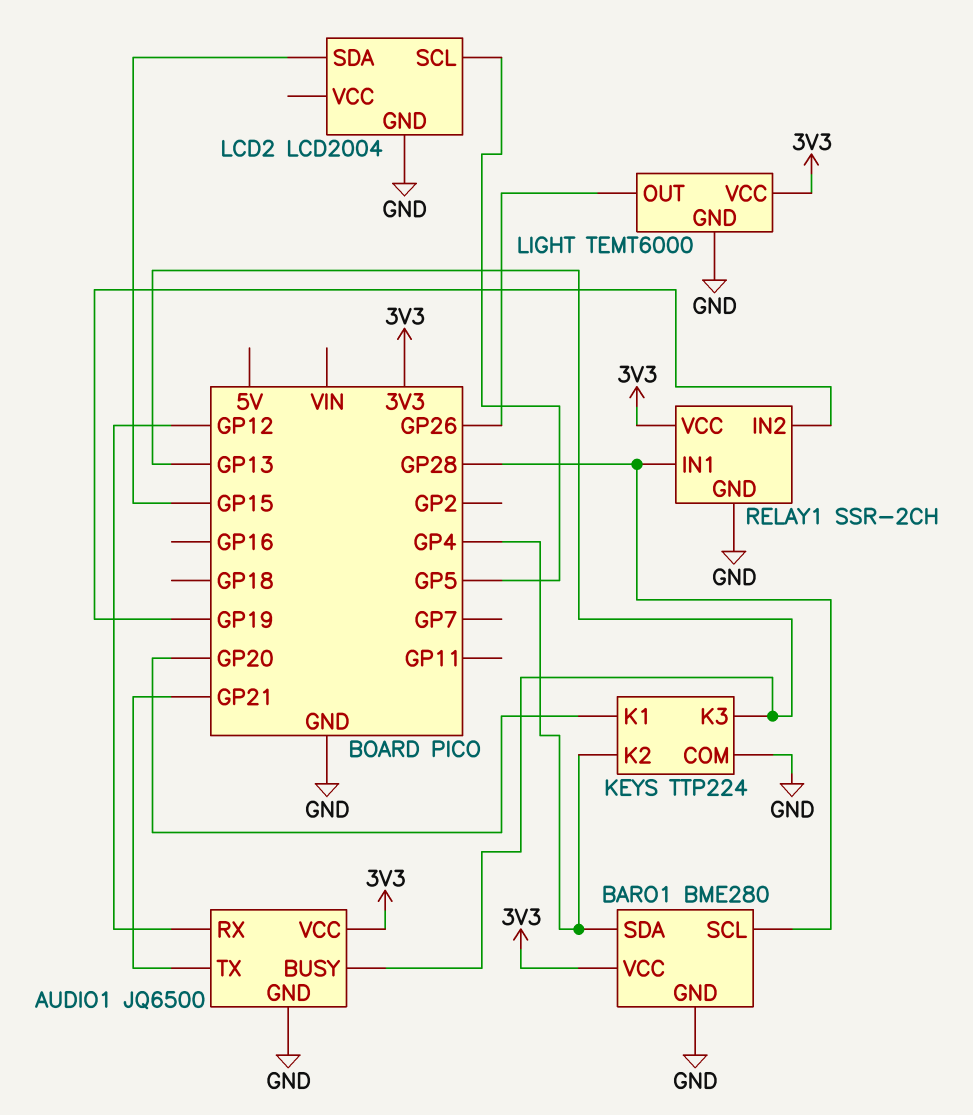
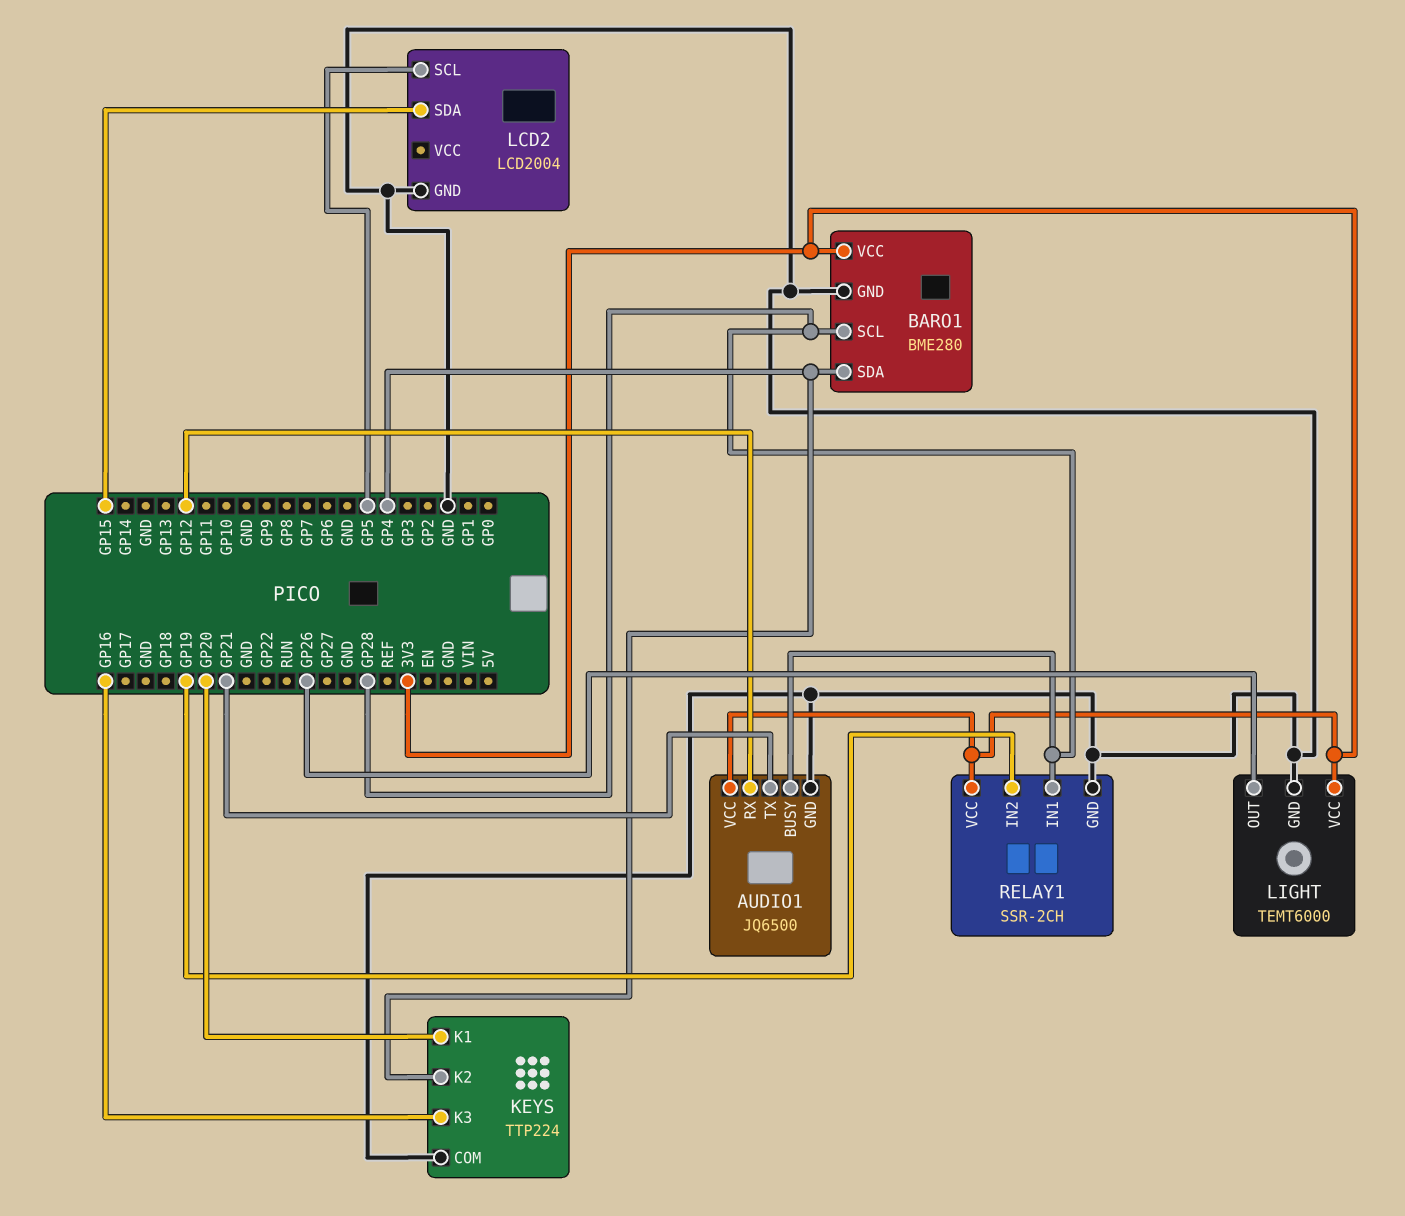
AUDIO1 pin BUSY: GP13 -> GP28
KEYS pin K3: GP13 -> GP16

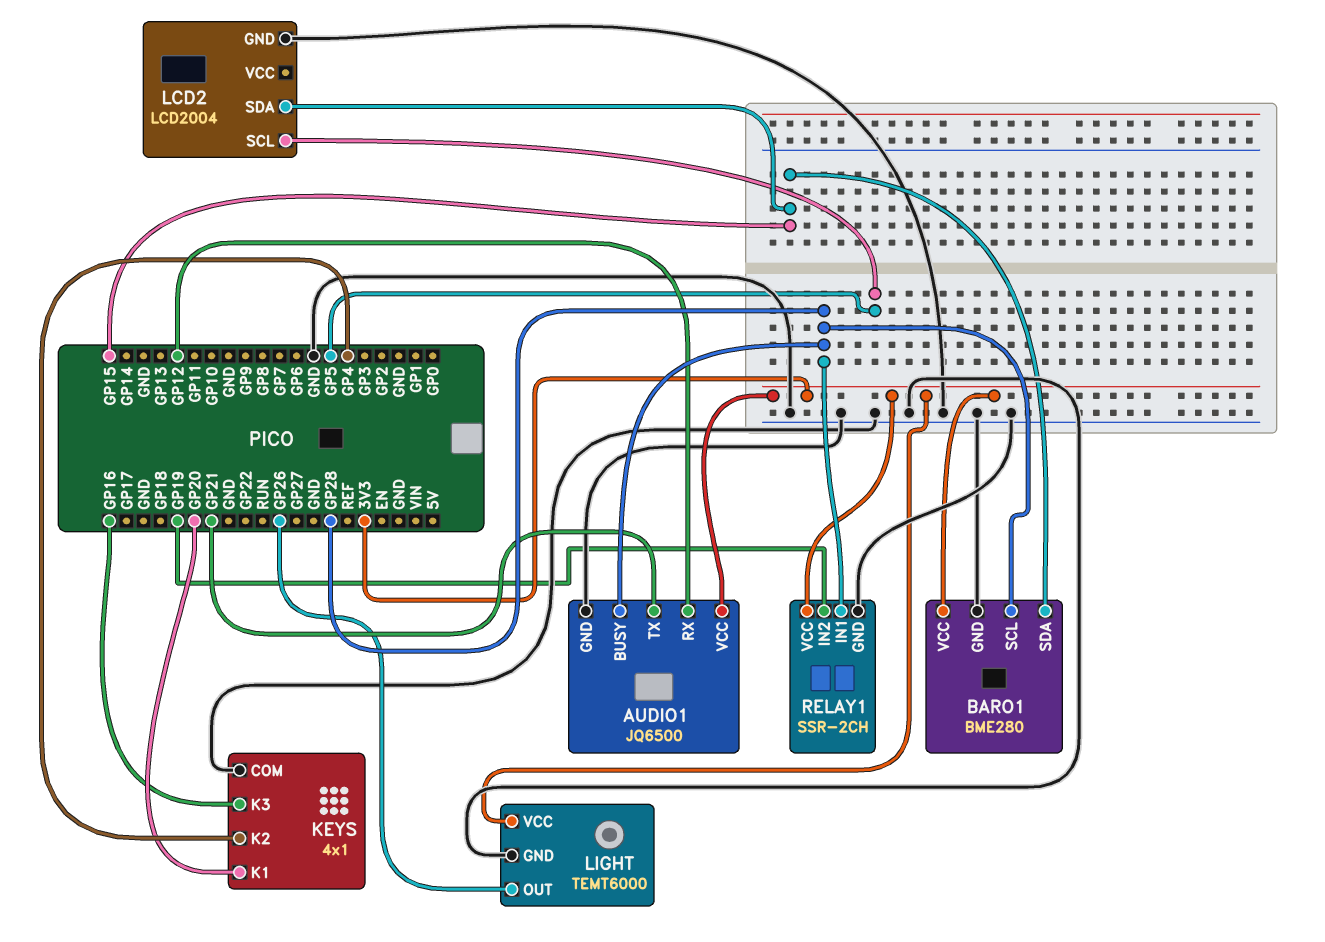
BARO1 pin SDA: GP4 -> GP15
KEYS: TTP224 -> 4x1

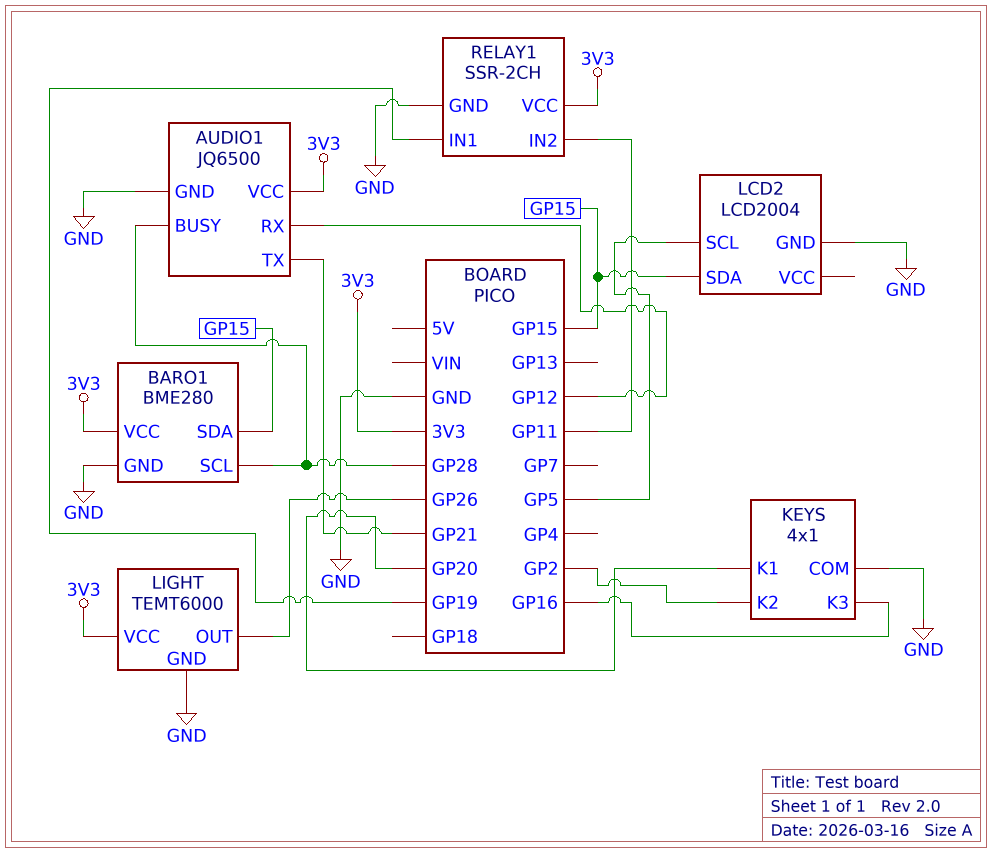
KEYS pin K2: GP4 -> GP2
RELAY1 pin IN1: GP28 -> GP19
RELAY1 pin IN2: GP19 -> GP11

